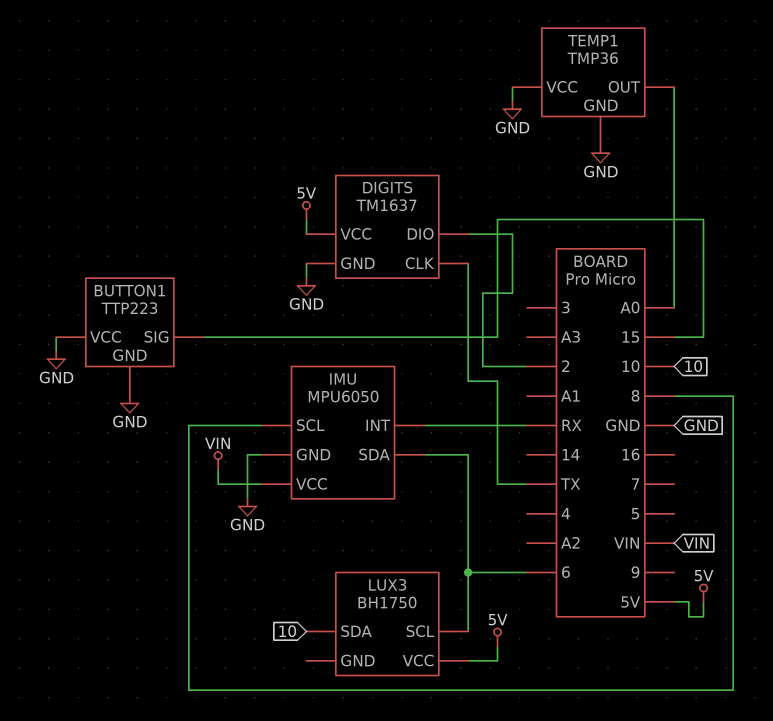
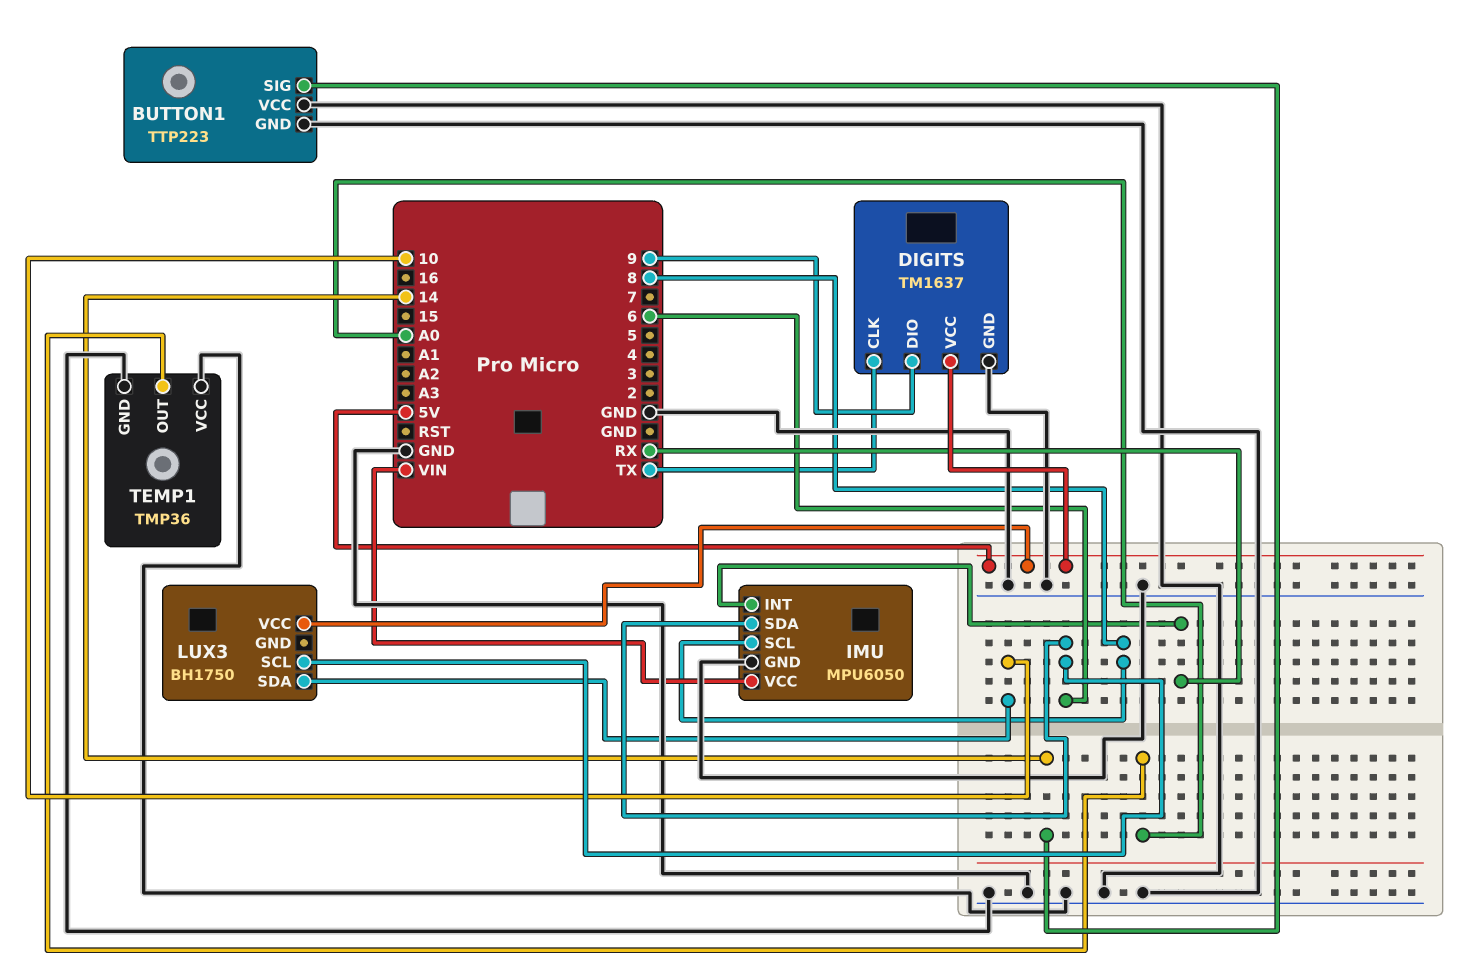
BUTTON1 pin SIG: 15 -> 14
DIGITS pin DIO: 2 -> 9

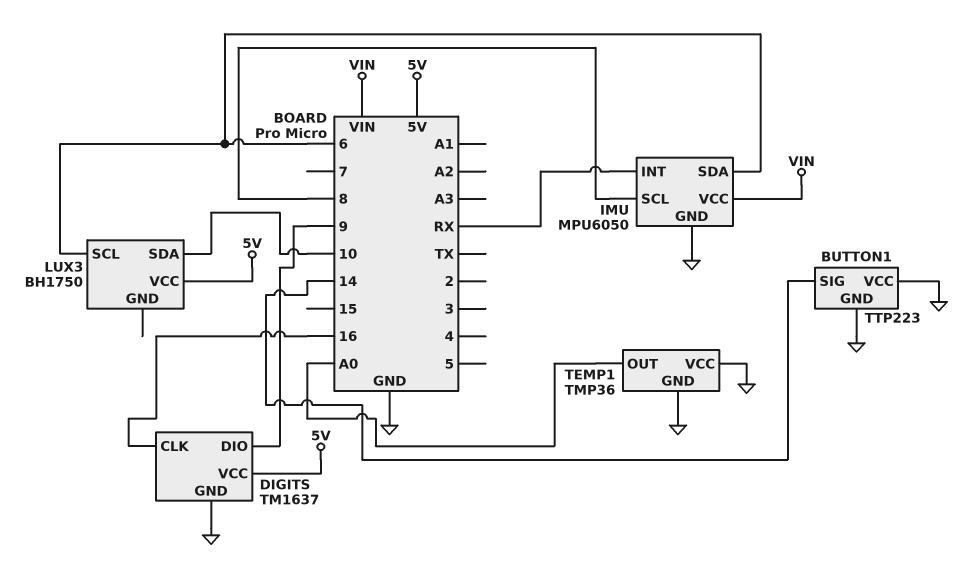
DIGITS pin CLK: TX -> 16

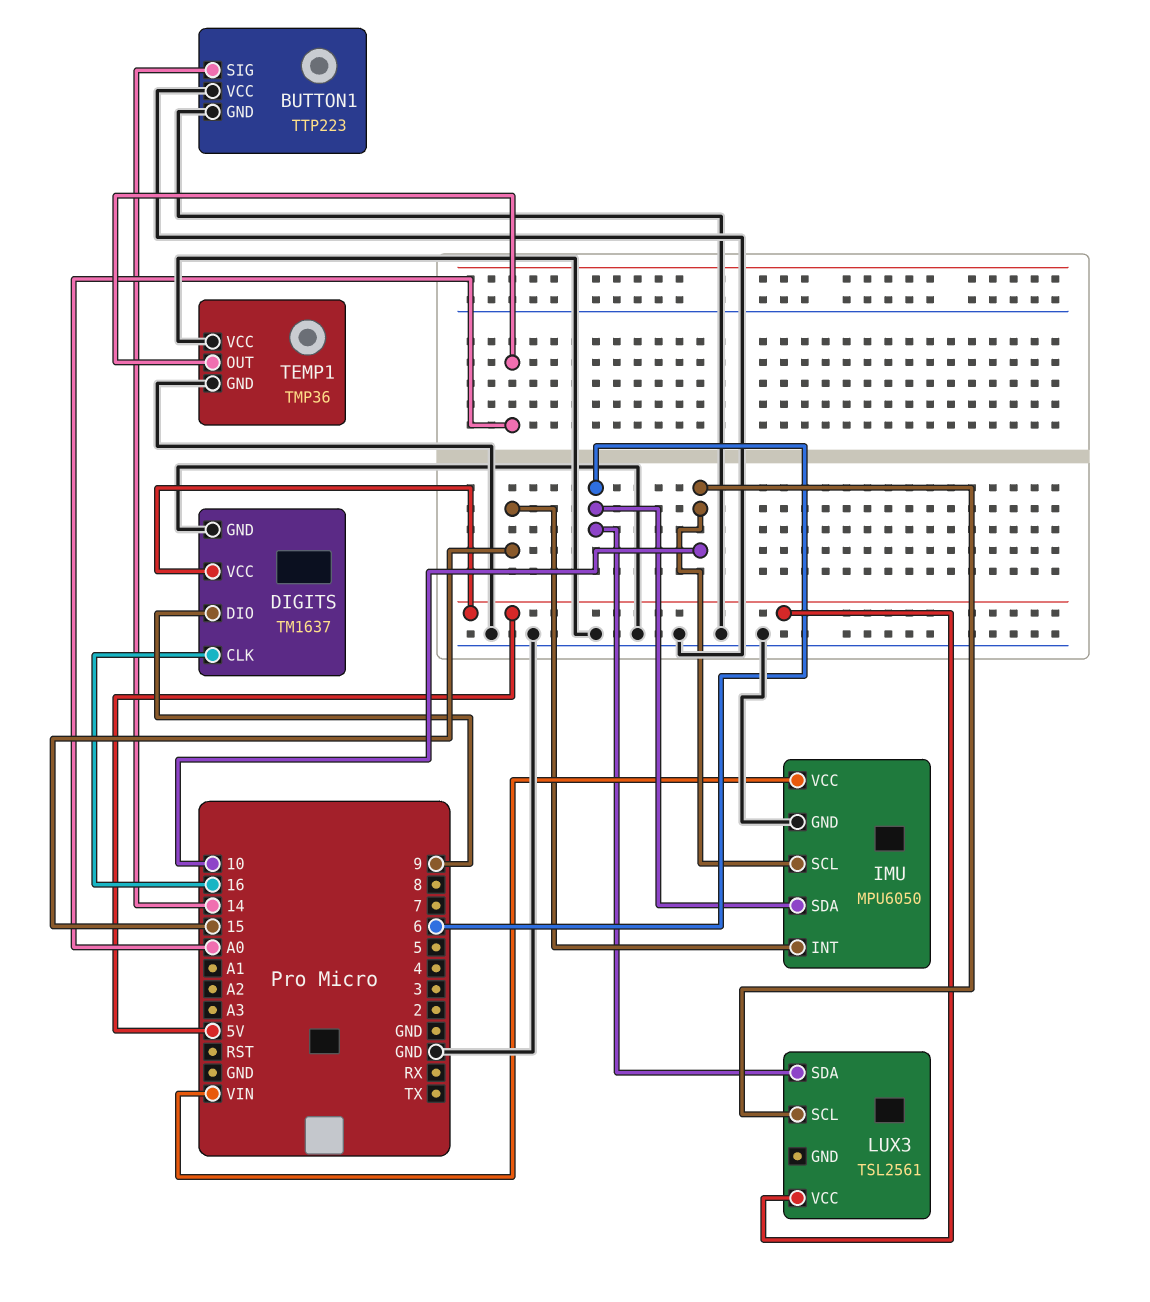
IMU pin INT: RX -> 15
IMU pin SCL: 8 -> 10
LUX3: BH1750 -> TSL2561
LUX3 pin SCL: 6 -> 10
LUX3 pin SDA: 10 -> 6

